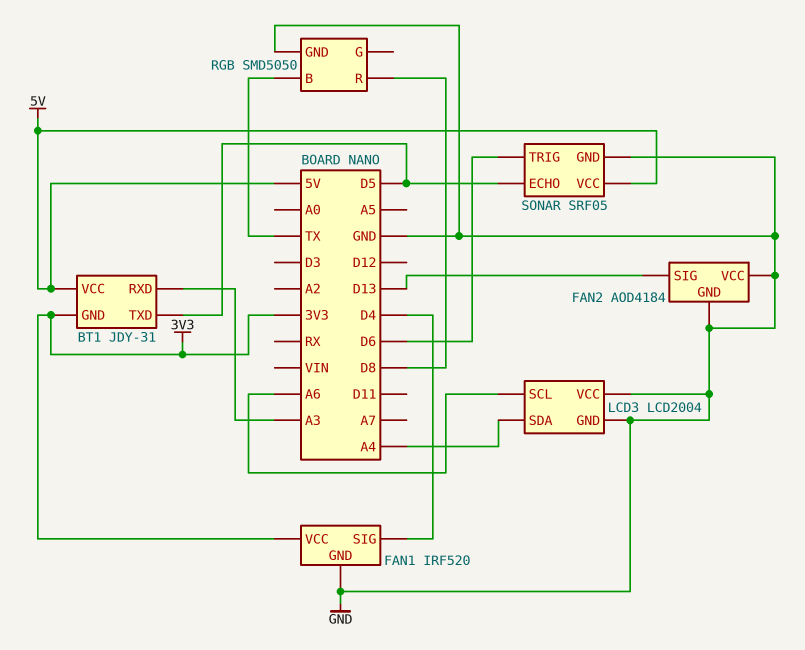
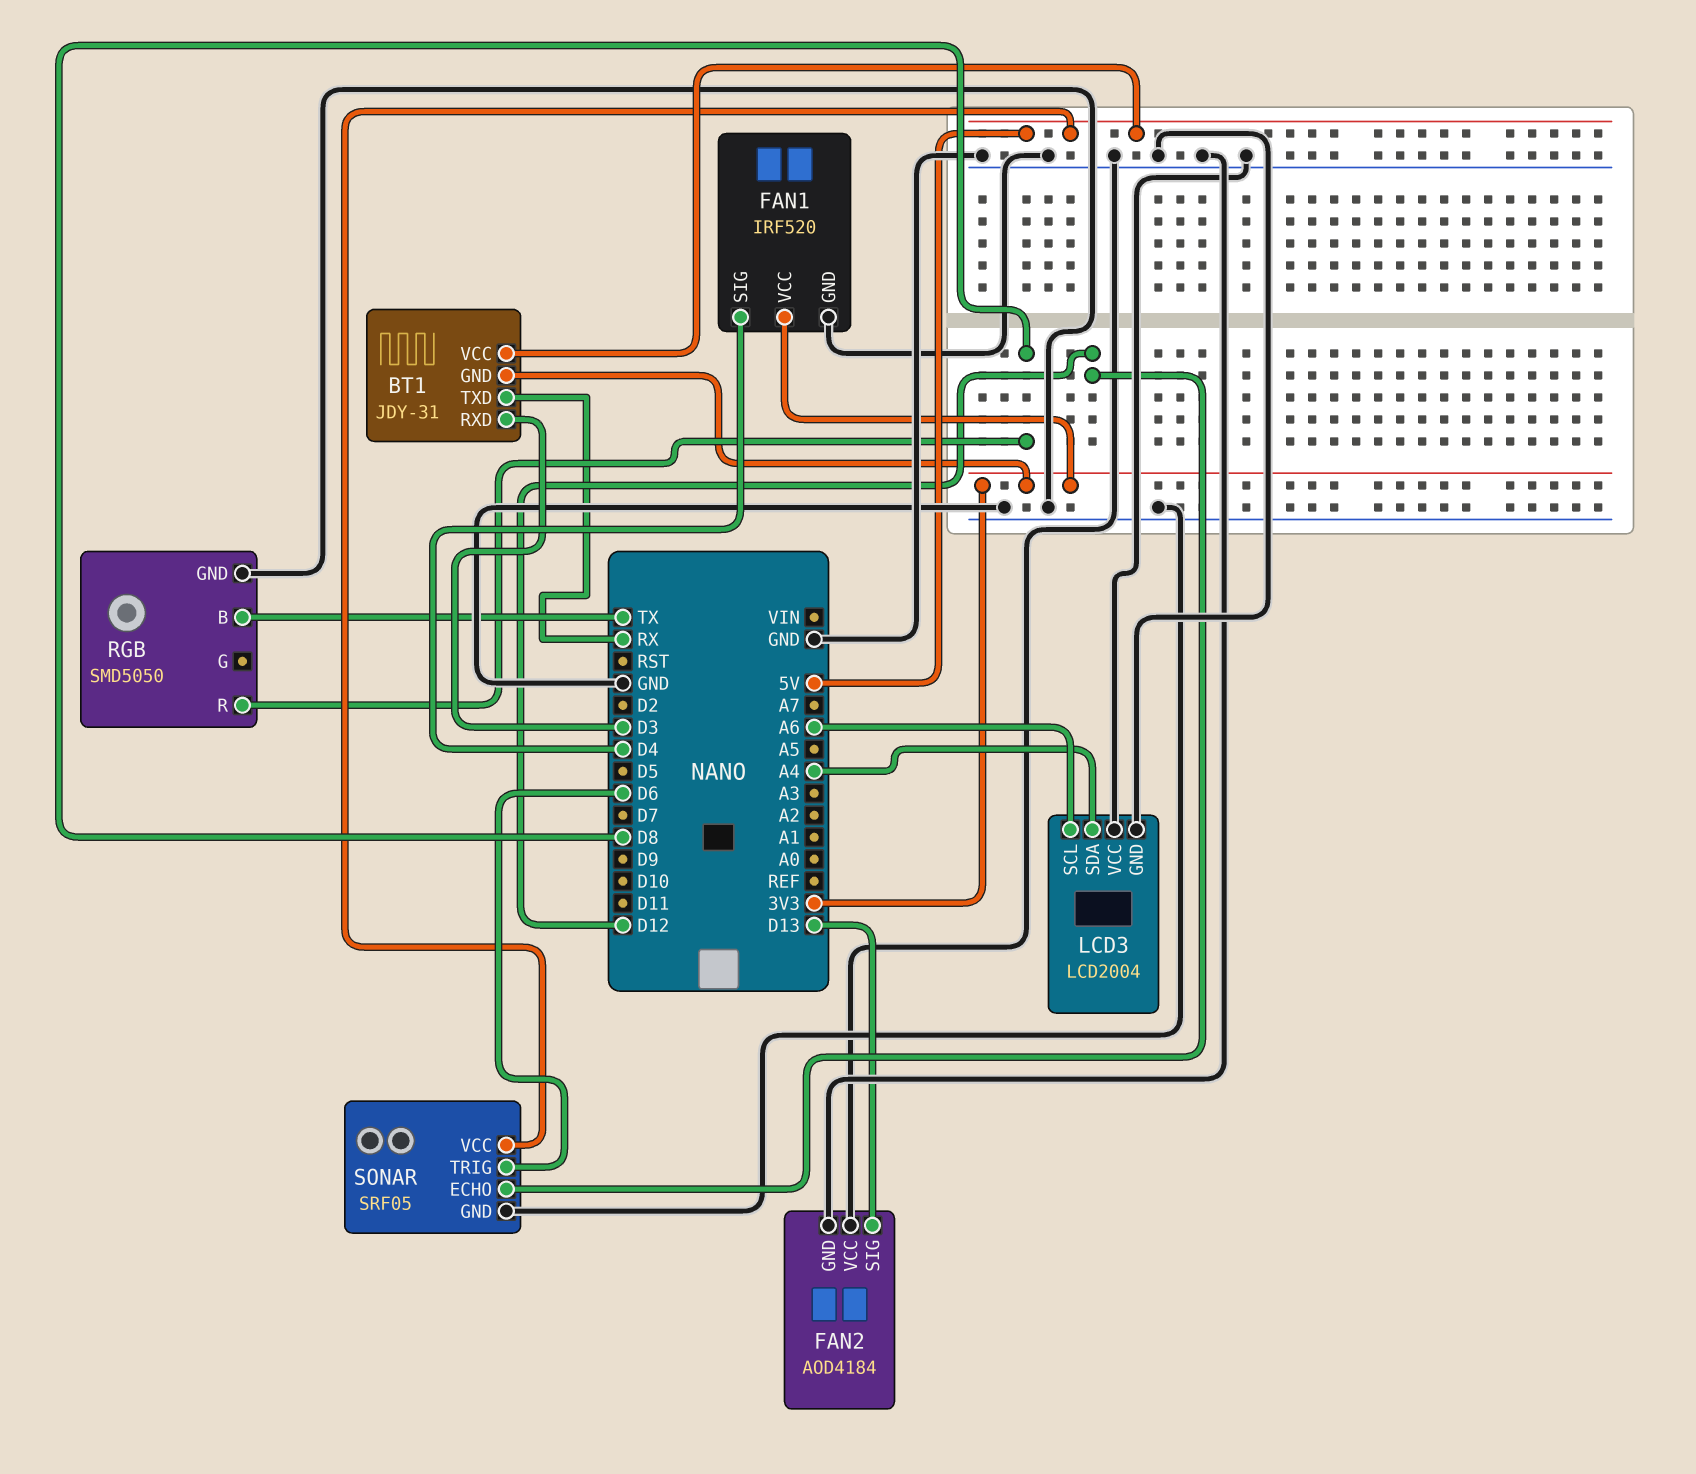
BT1 pin RXD: A3 -> D3
BT1 pin TXD: D5 -> RX
SONAR pin ECHO: D5 -> D12

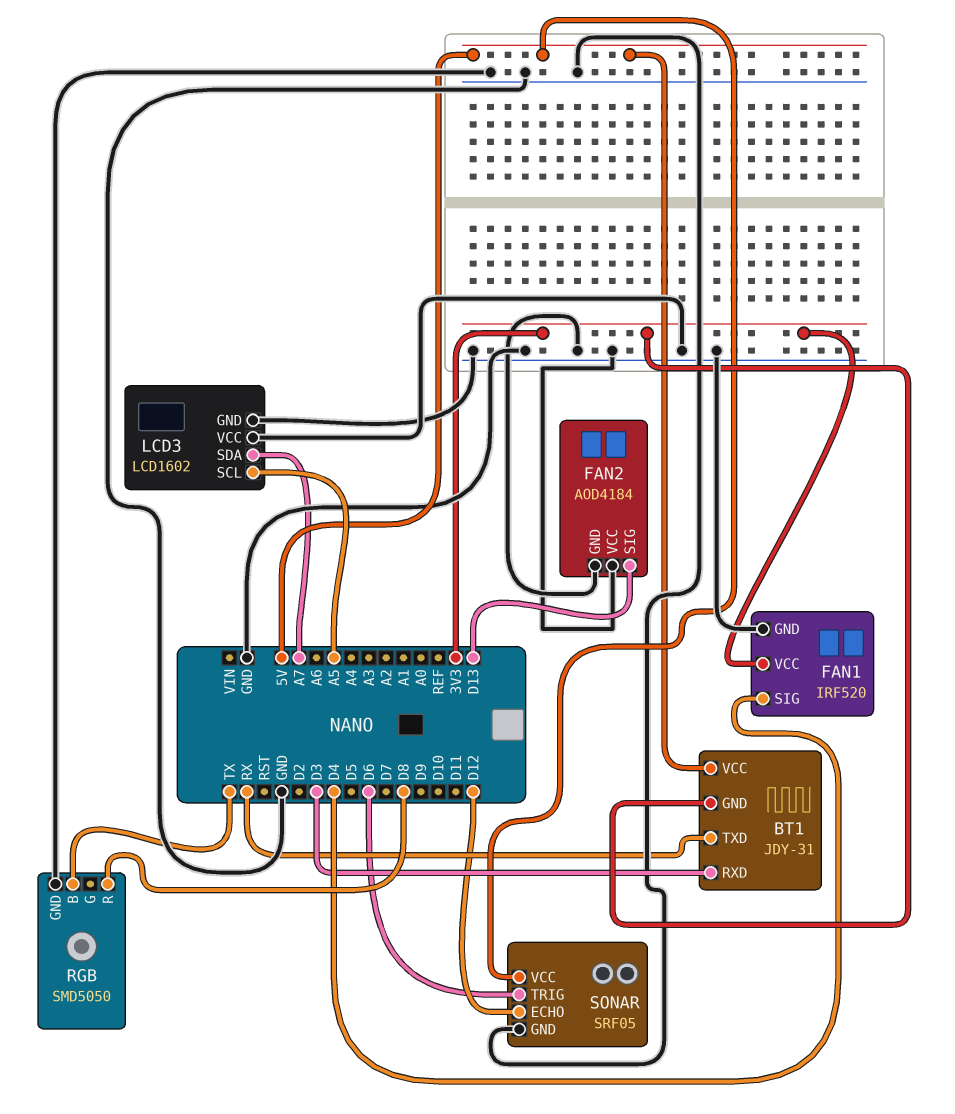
LCD3: LCD2004 -> LCD1602
LCD3 pin SCL: A6 -> A5
LCD3 pin SDA: A4 -> A7

